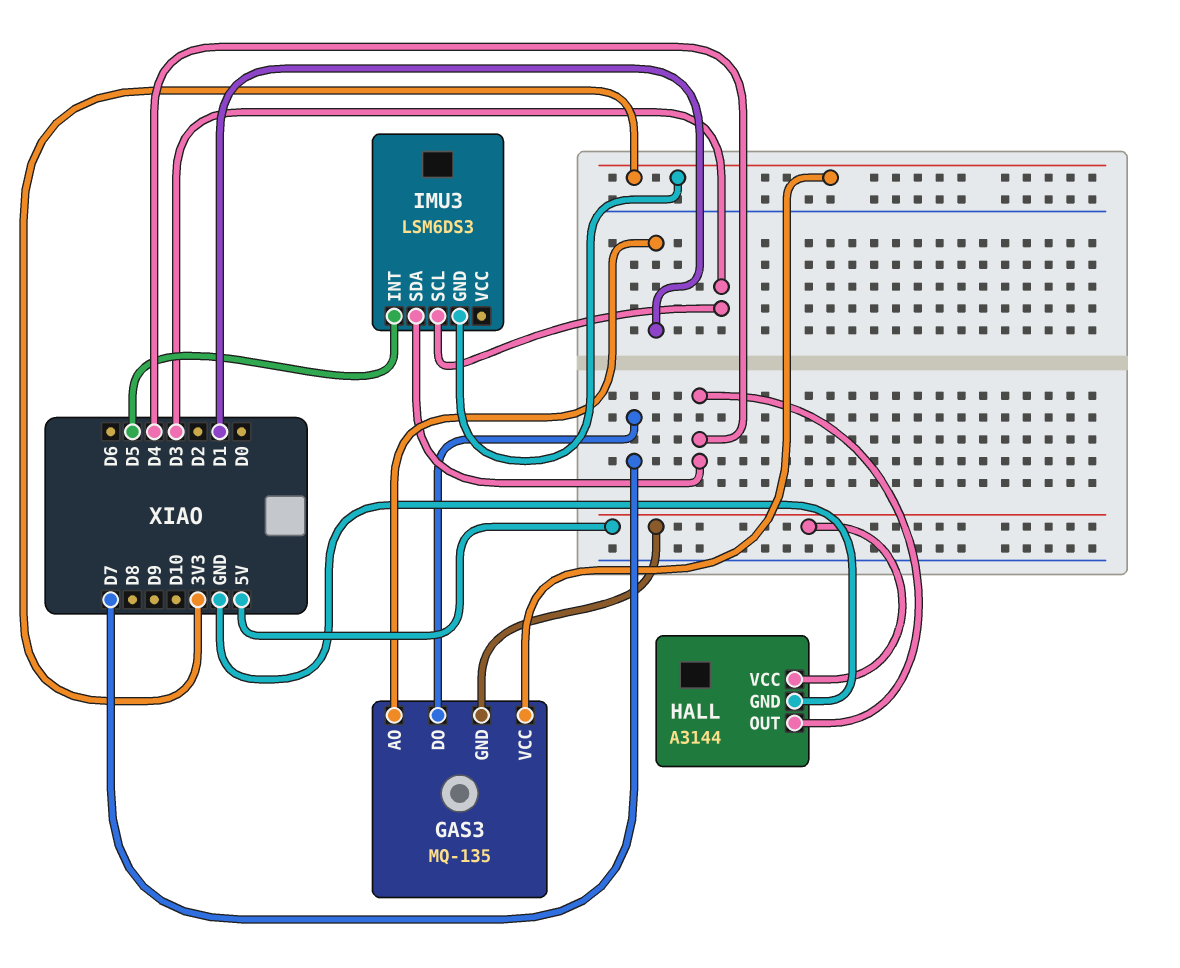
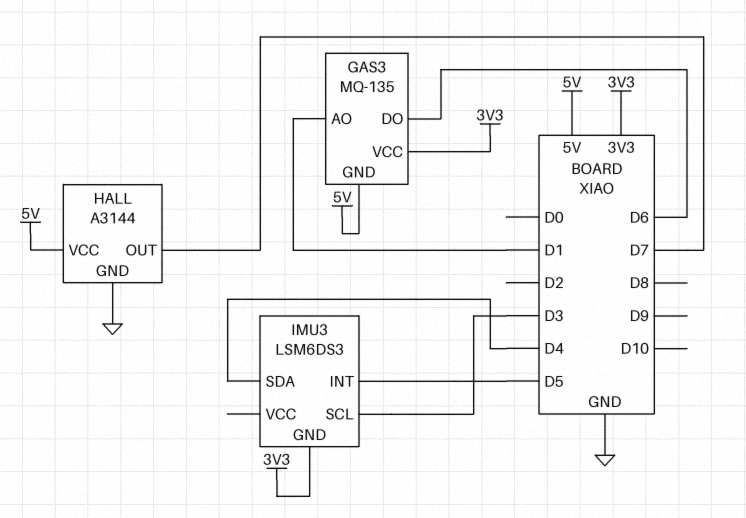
GAS3 pin DO: D7 -> D6
HALL pin OUT: D4 -> D7

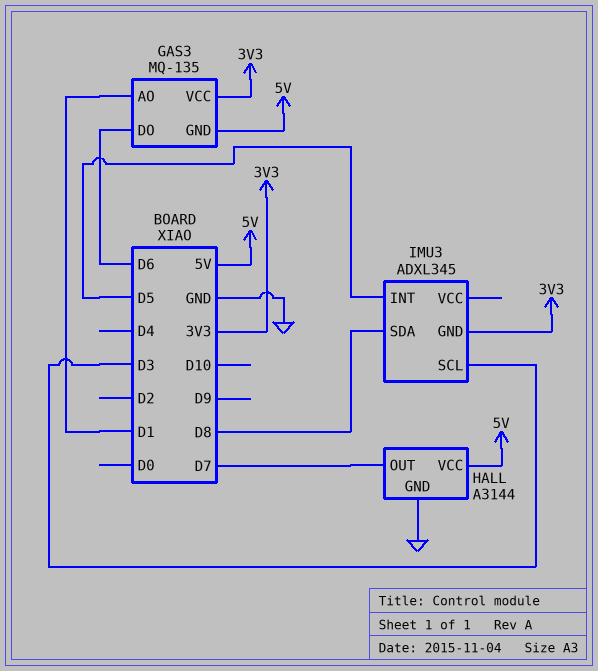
IMU3: LSM6DS3 -> ADXL345
IMU3 pin SDA: D4 -> D8

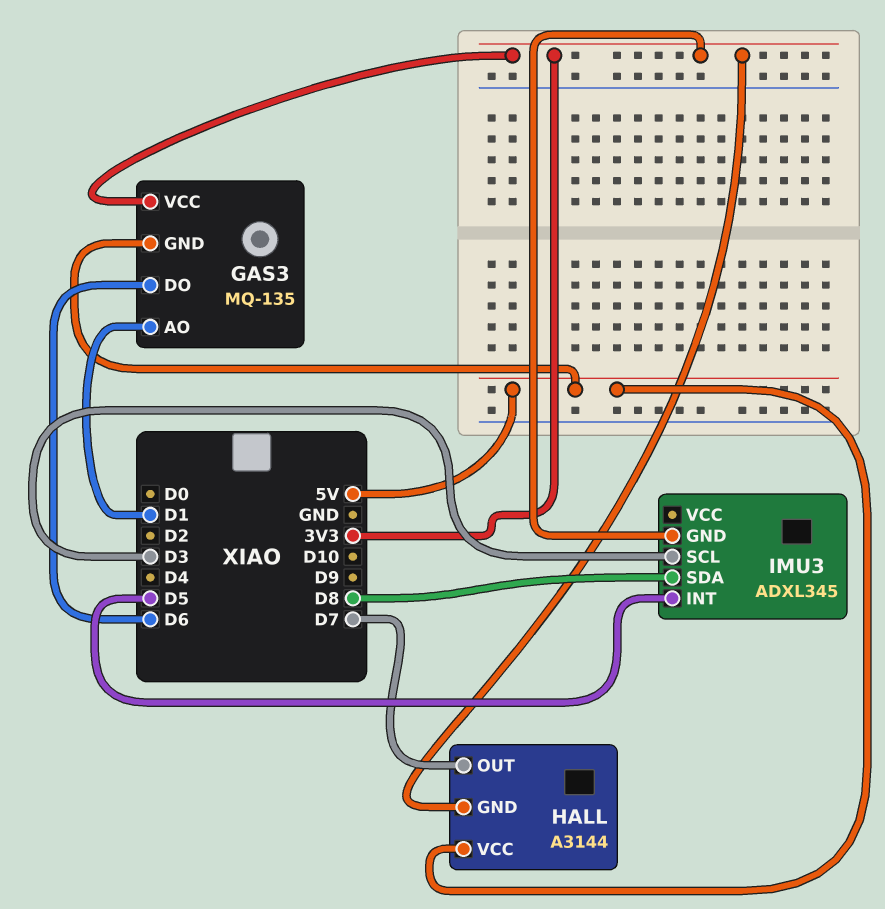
HALL pin GND: GND -> 3V3

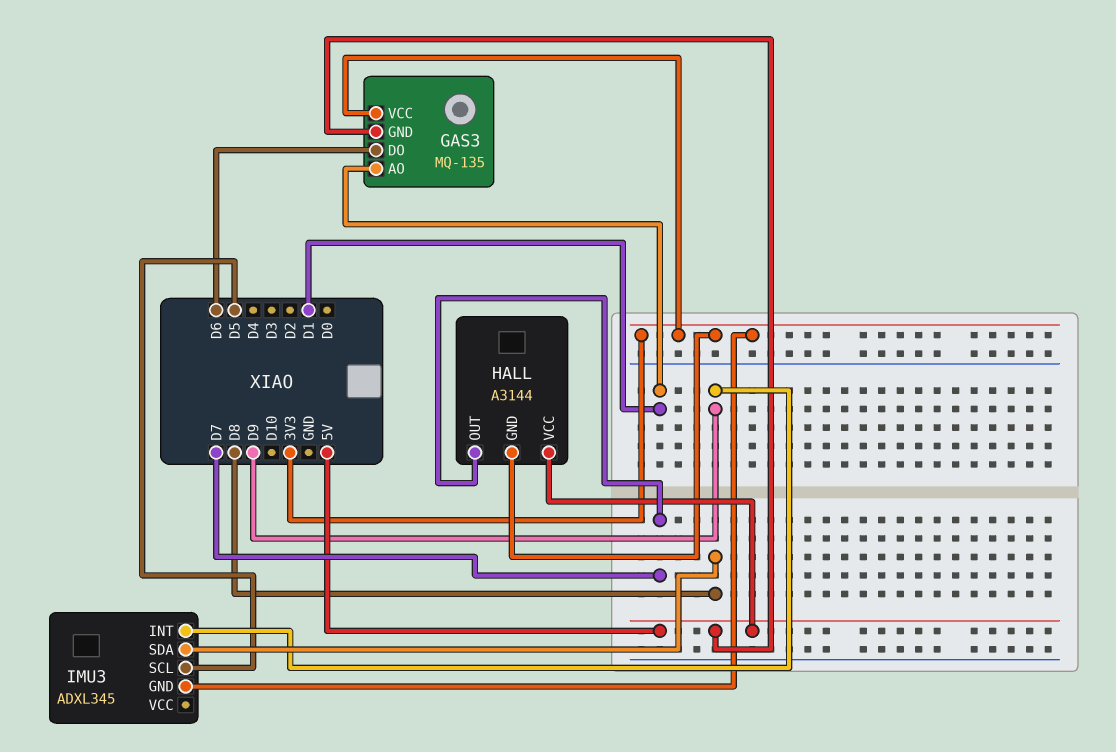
IMU3 pin INT: D5 -> D9
IMU3 pin SCL: D3 -> D5

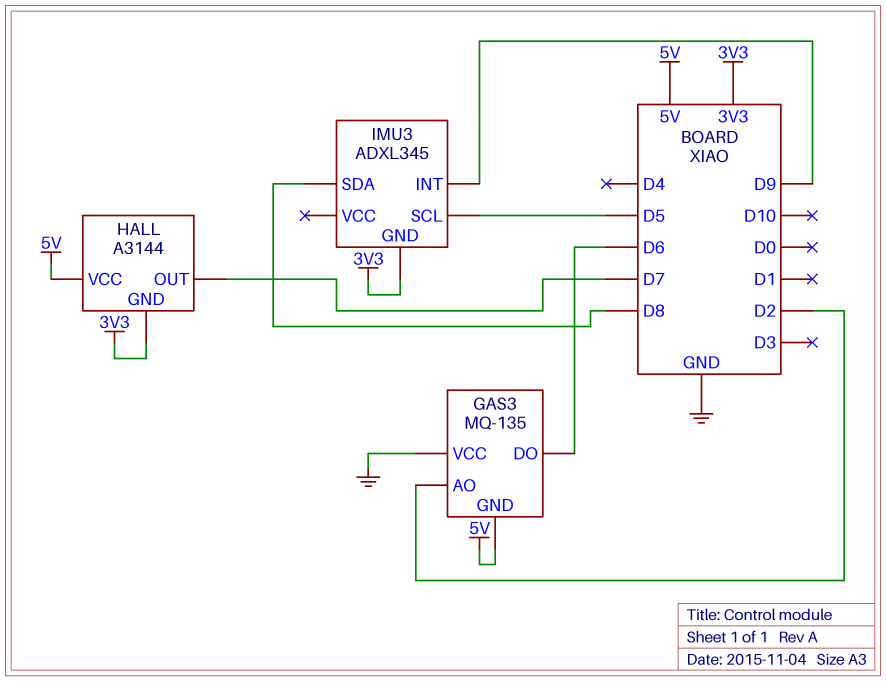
GAS3 pin AO: D1 -> D2
GAS3 pin VCC: 3V3 -> GND

